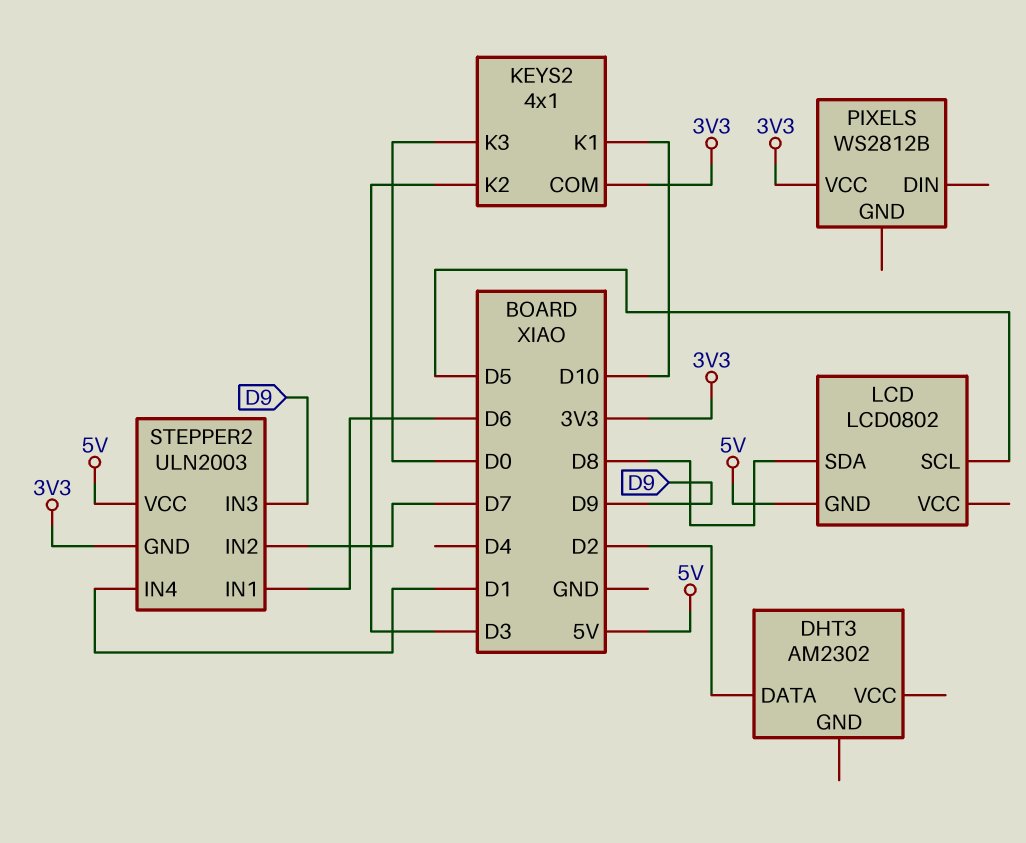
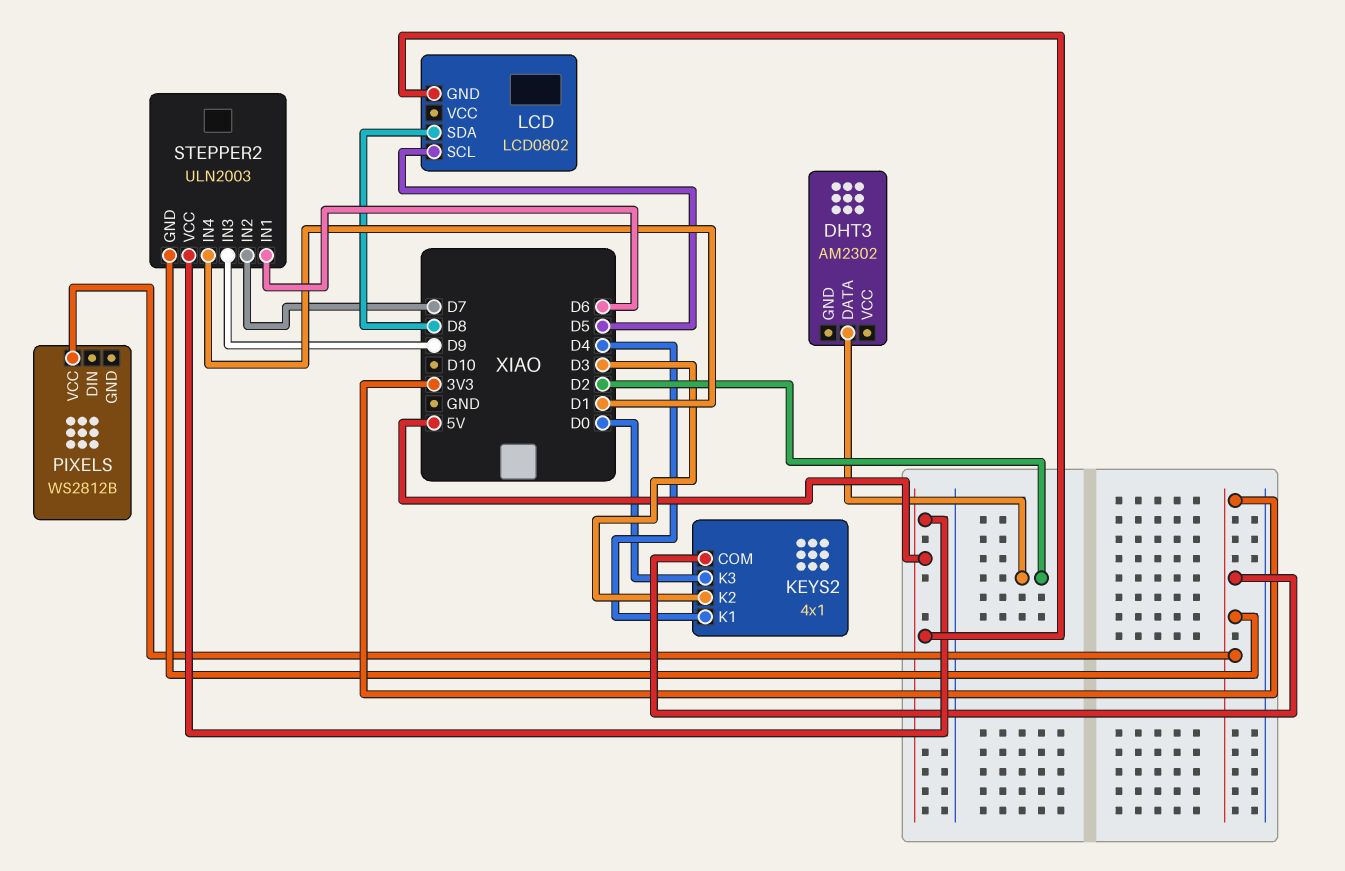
KEYS2 pin K1: D10 -> D4

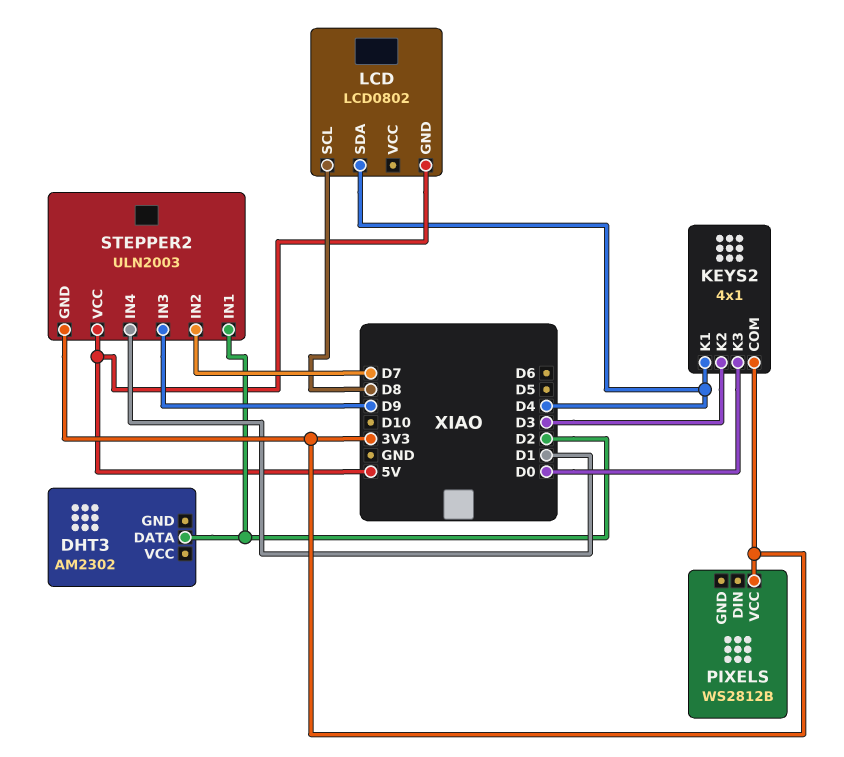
LCD pin SCL: D5 -> D8
LCD pin SDA: D8 -> D4
STEPPER2 pin IN1: D6 -> D2

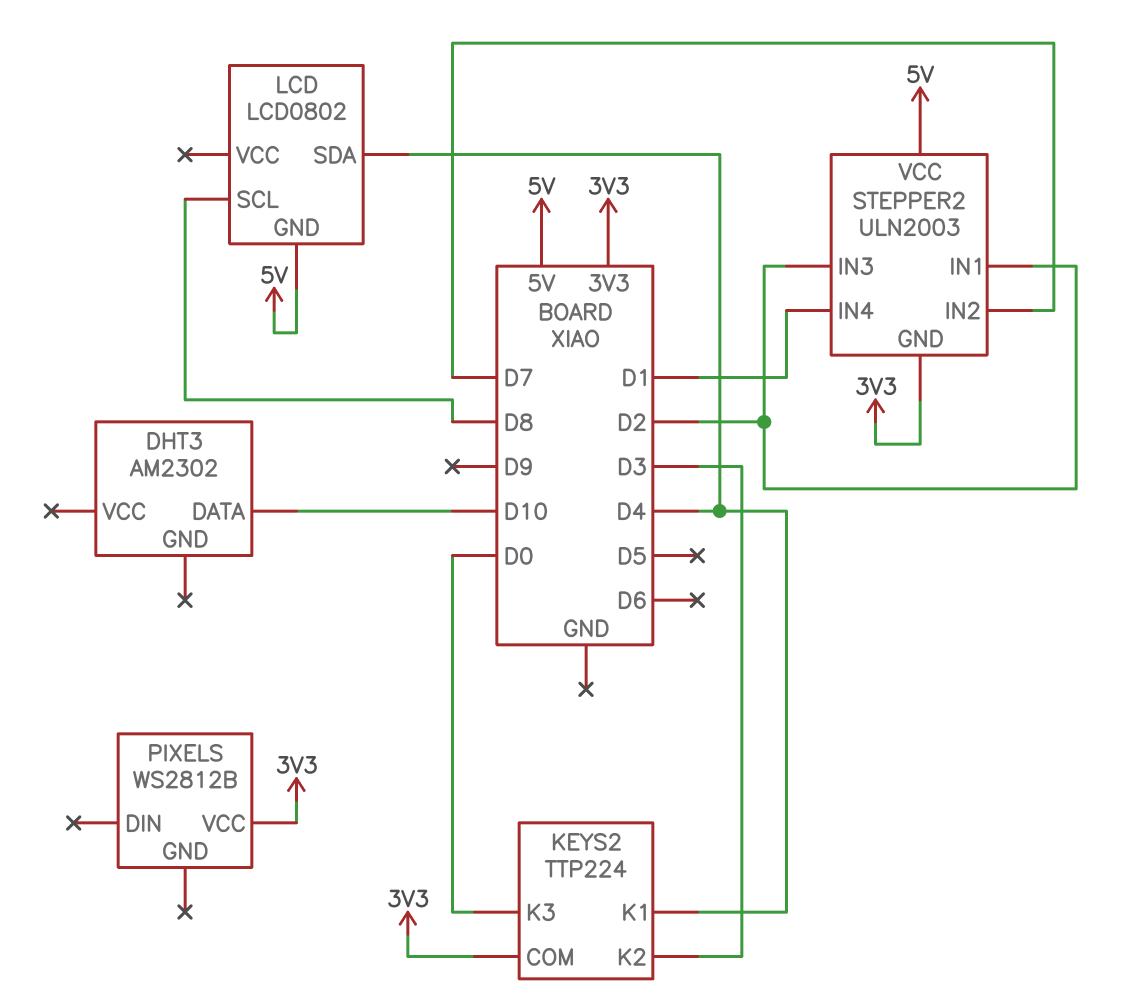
DHT3 pin DATA: D2 -> D10
KEYS2: 4x1 -> TTP224
STEPPER2 pin IN3: D9 -> D2

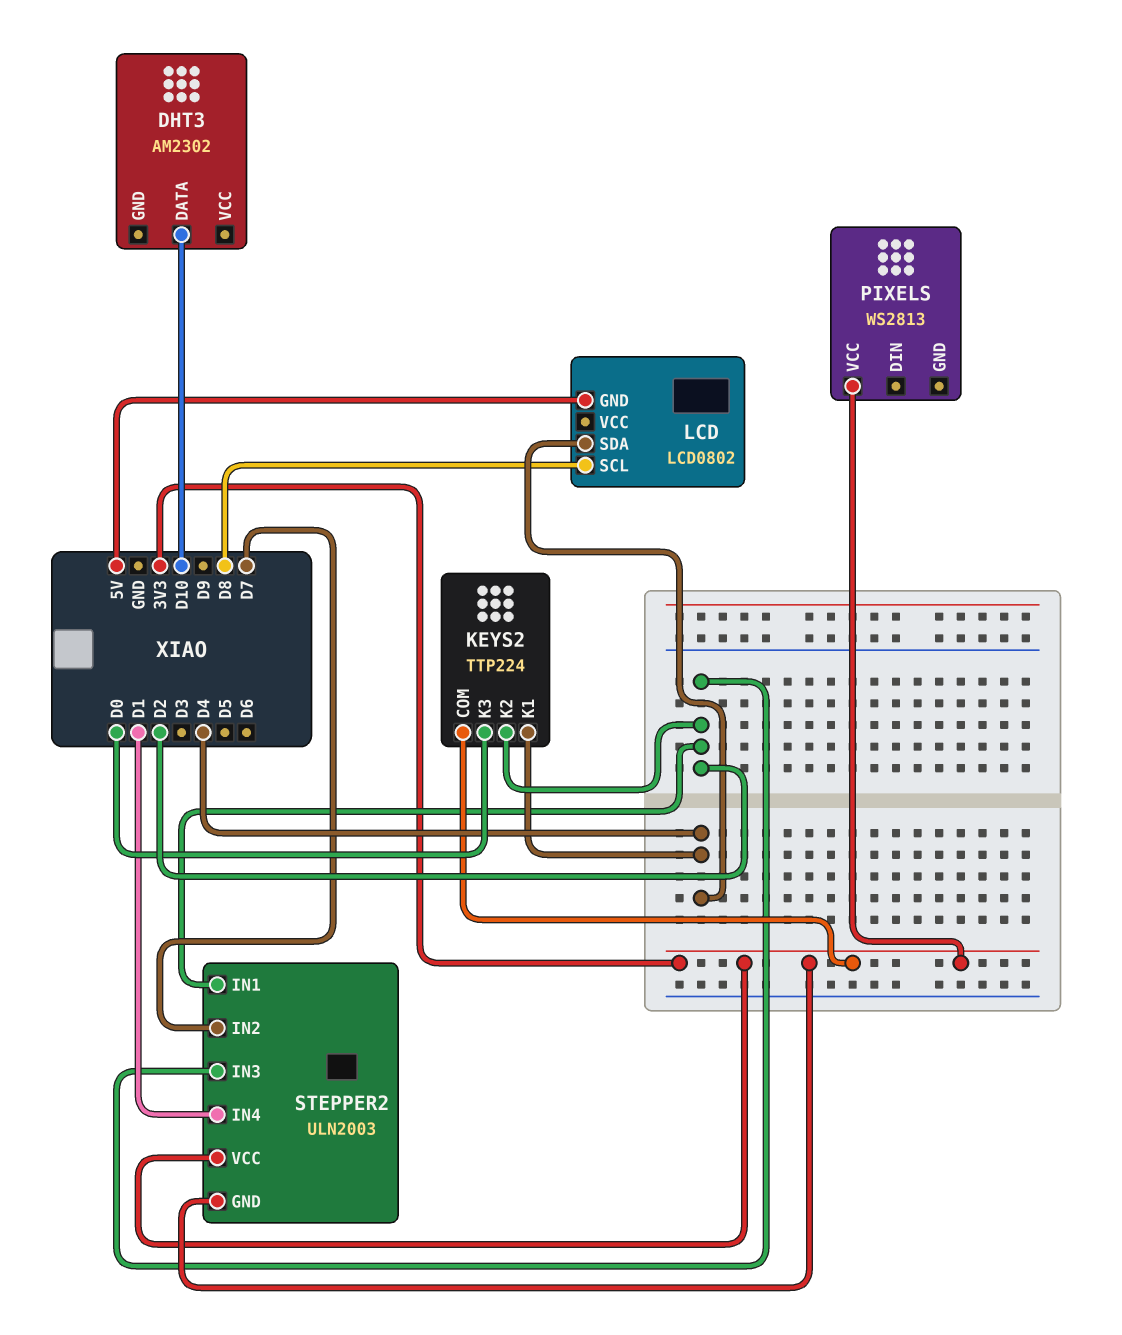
KEYS2 pin K2: D3 -> D2
PIXELS: WS2812B -> WS2813
STEPPER2 pin VCC: 5V -> 3V3

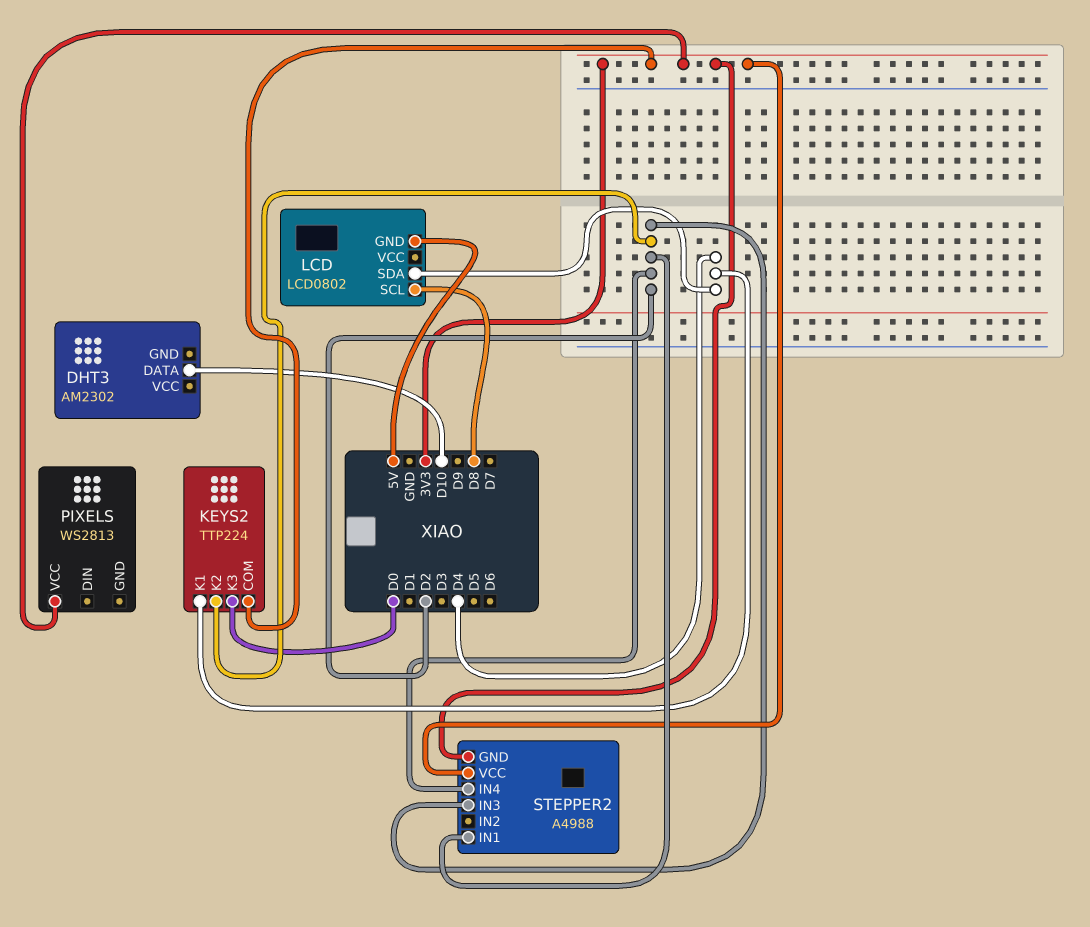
STEPPER2: ULN2003 -> A4988
STEPPER2 pin IN2: D7 -> none
STEPPER2 pin IN4: D1 -> D2

